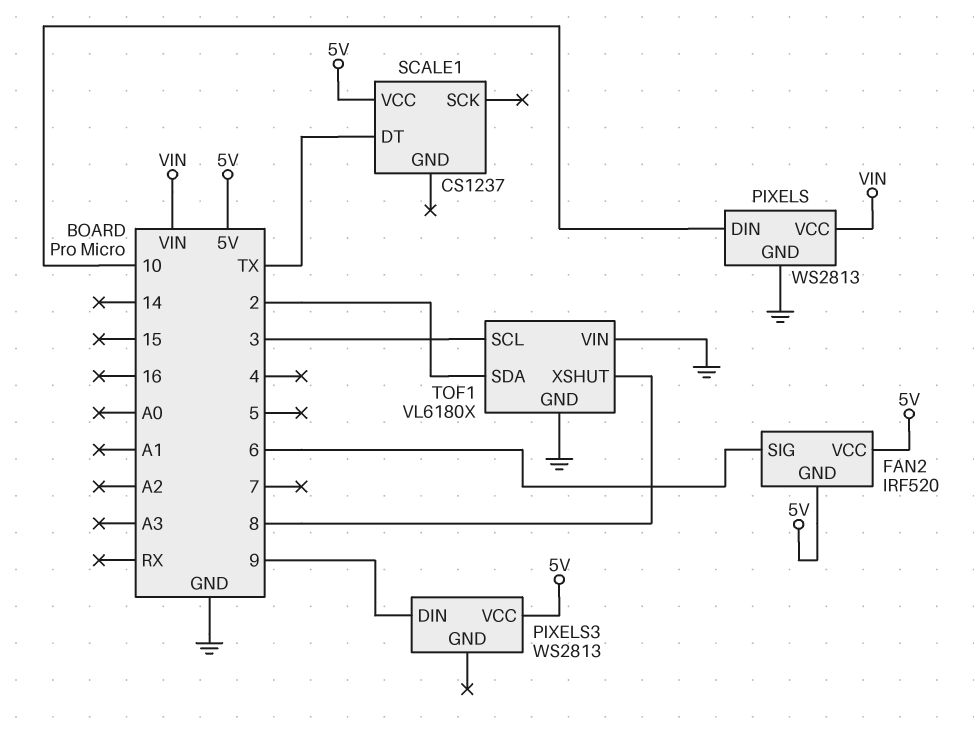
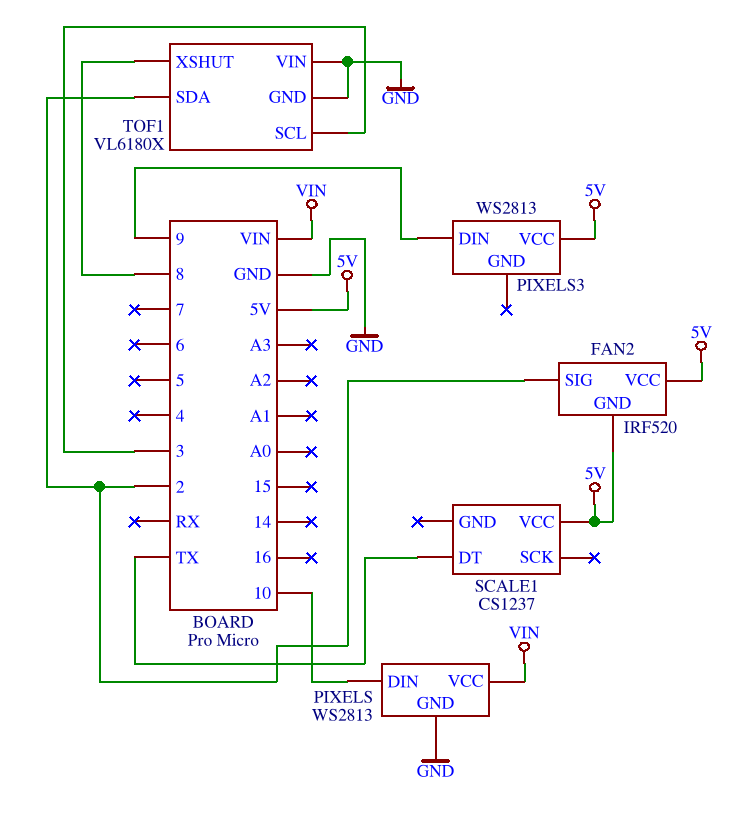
FAN2 pin SIG: 6 -> 2

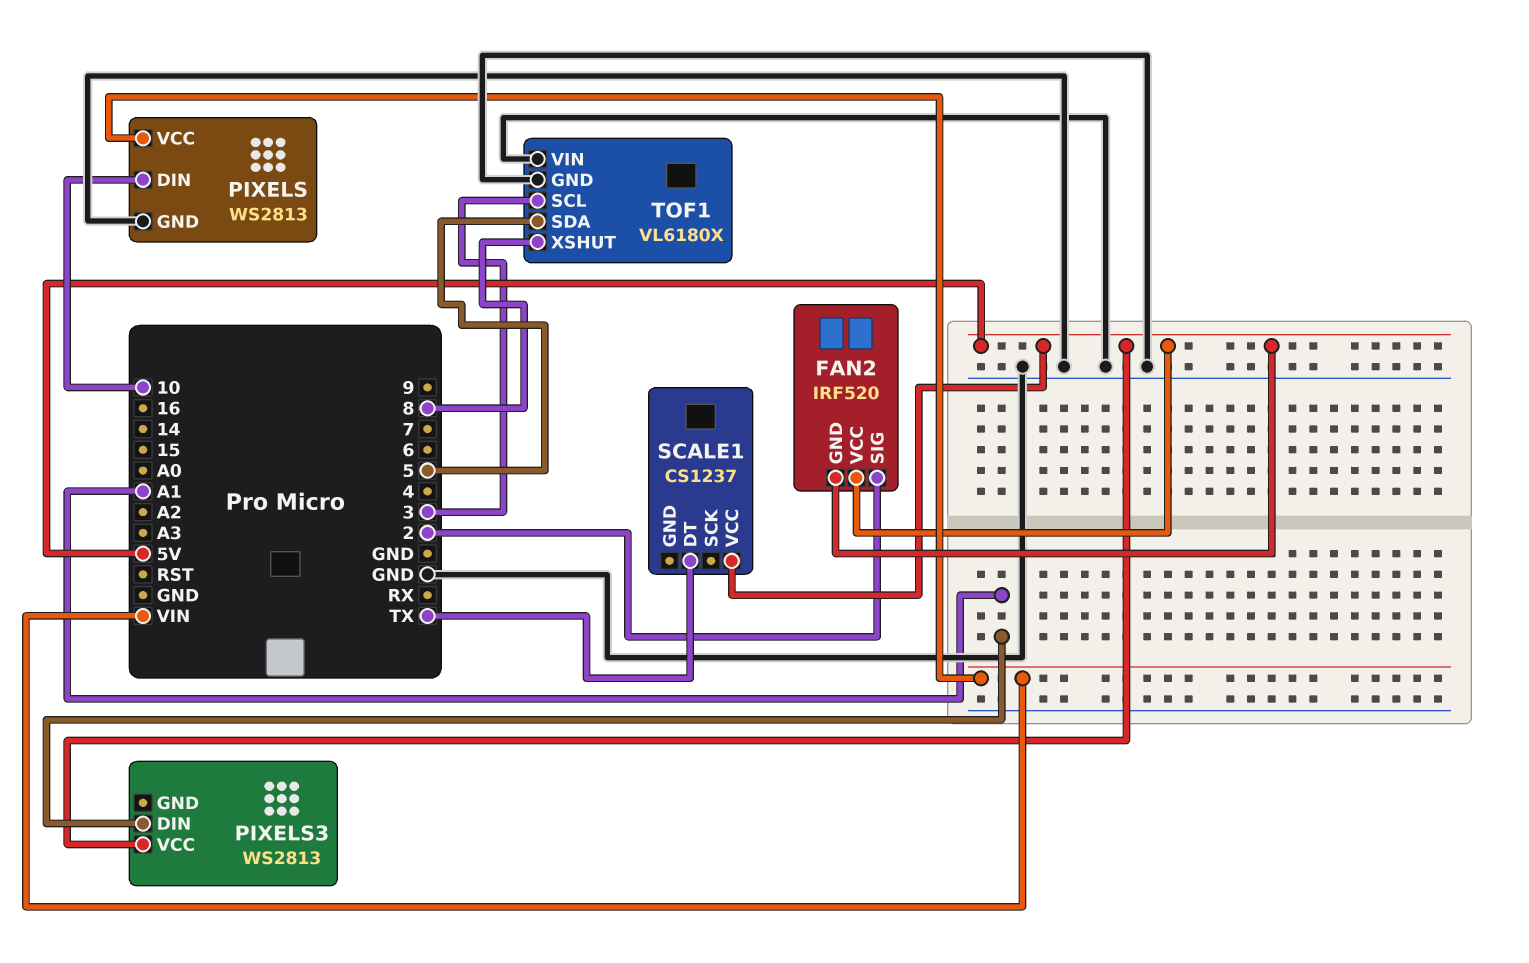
PIXELS3 pin DIN: 9 -> A1
TOF1 pin SDA: 2 -> 5

